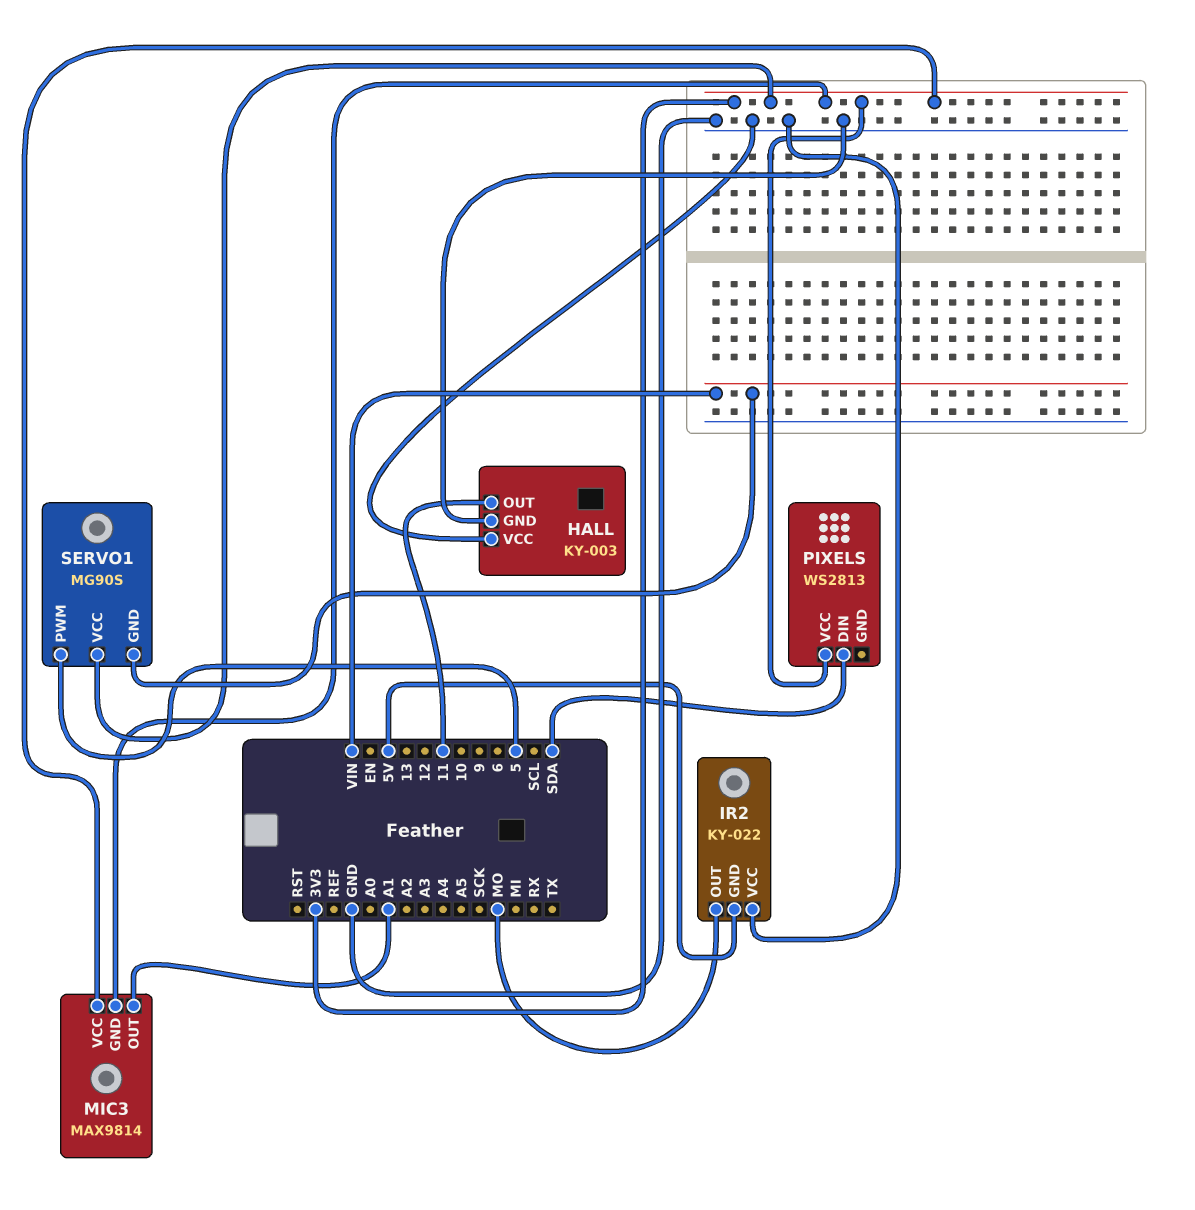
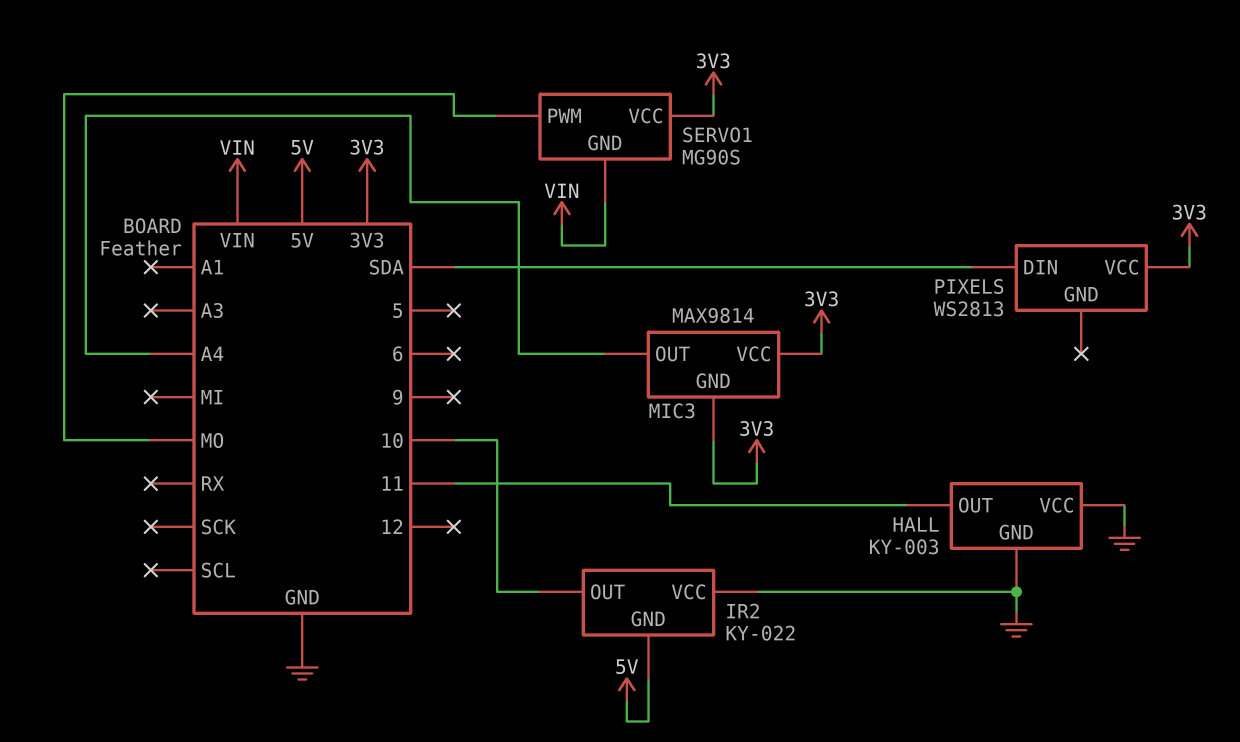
IR2 pin OUT: MO -> 10
MIC3 pin OUT: A1 -> A4
SERVO1 pin PWM: 5 -> MO

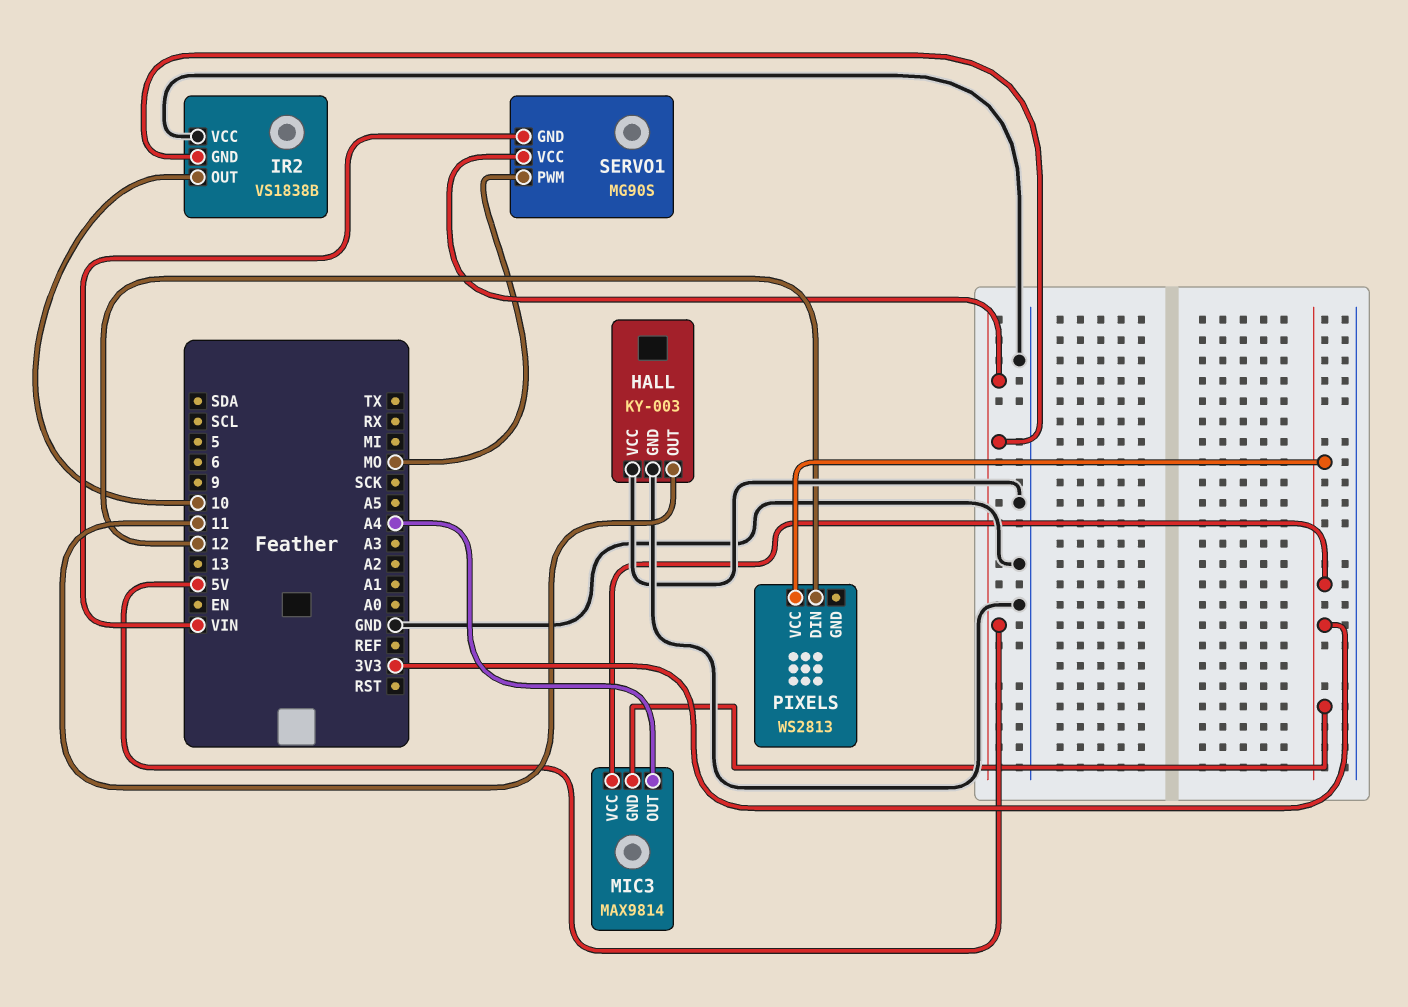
IR2: KY-022 -> VS1838B
PIXELS pin DIN: SDA -> 12
SERVO1 pin VCC: 3V3 -> 5V

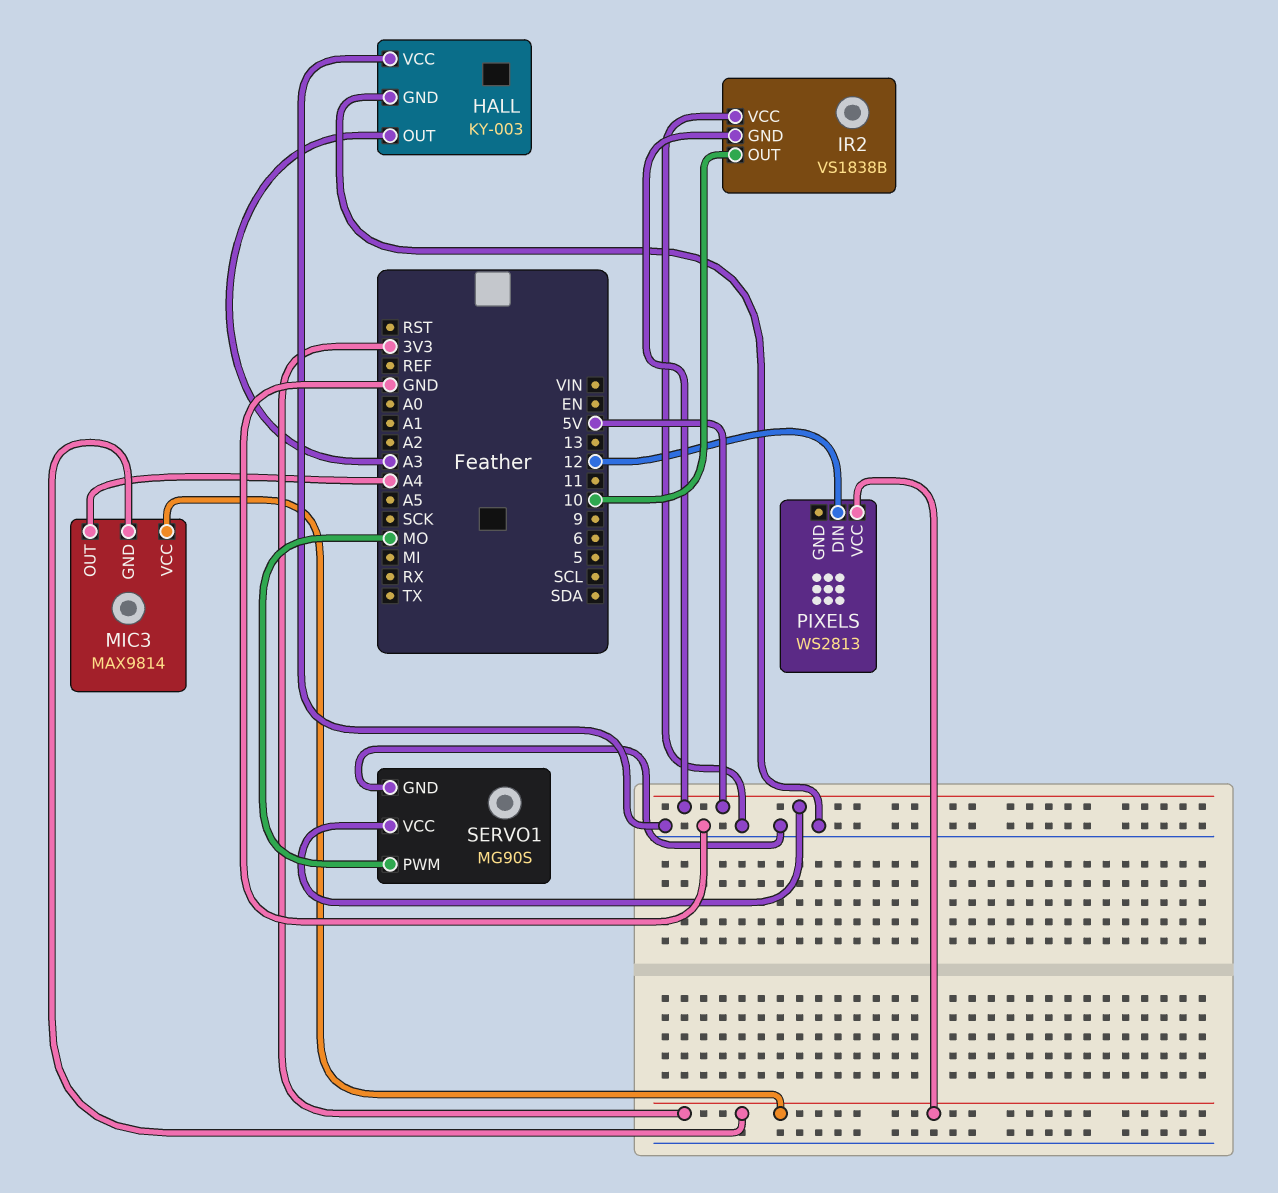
HALL pin OUT: 11 -> A3
SERVO1 pin GND: VIN -> GND

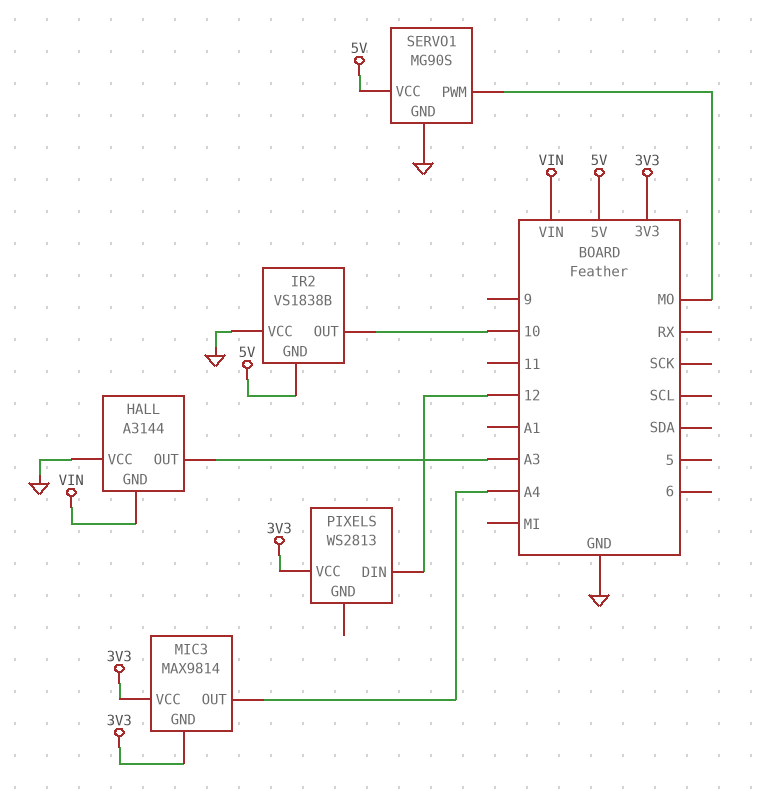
HALL: KY-003 -> A3144
HALL pin GND: GND -> VIN

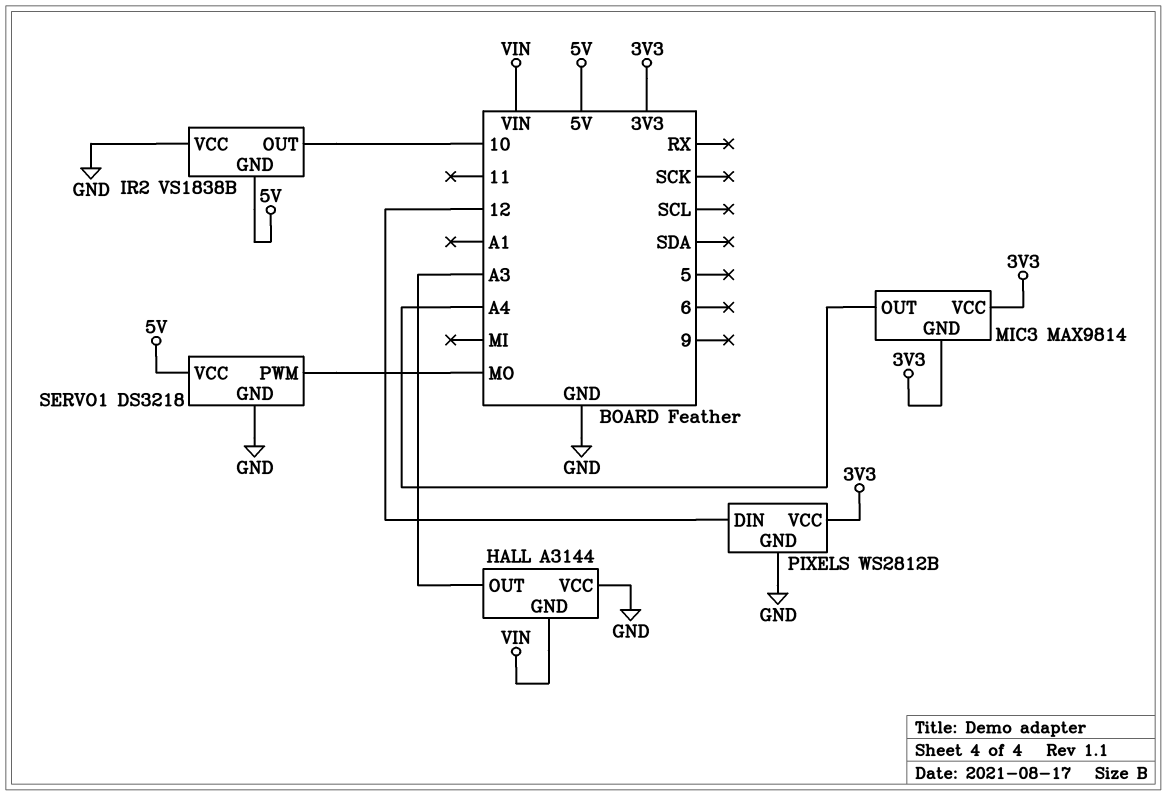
PIXELS: WS2813 -> WS2812B
PIXELS pin GND: none -> GND
SERVO1: MG90S -> DS3218

